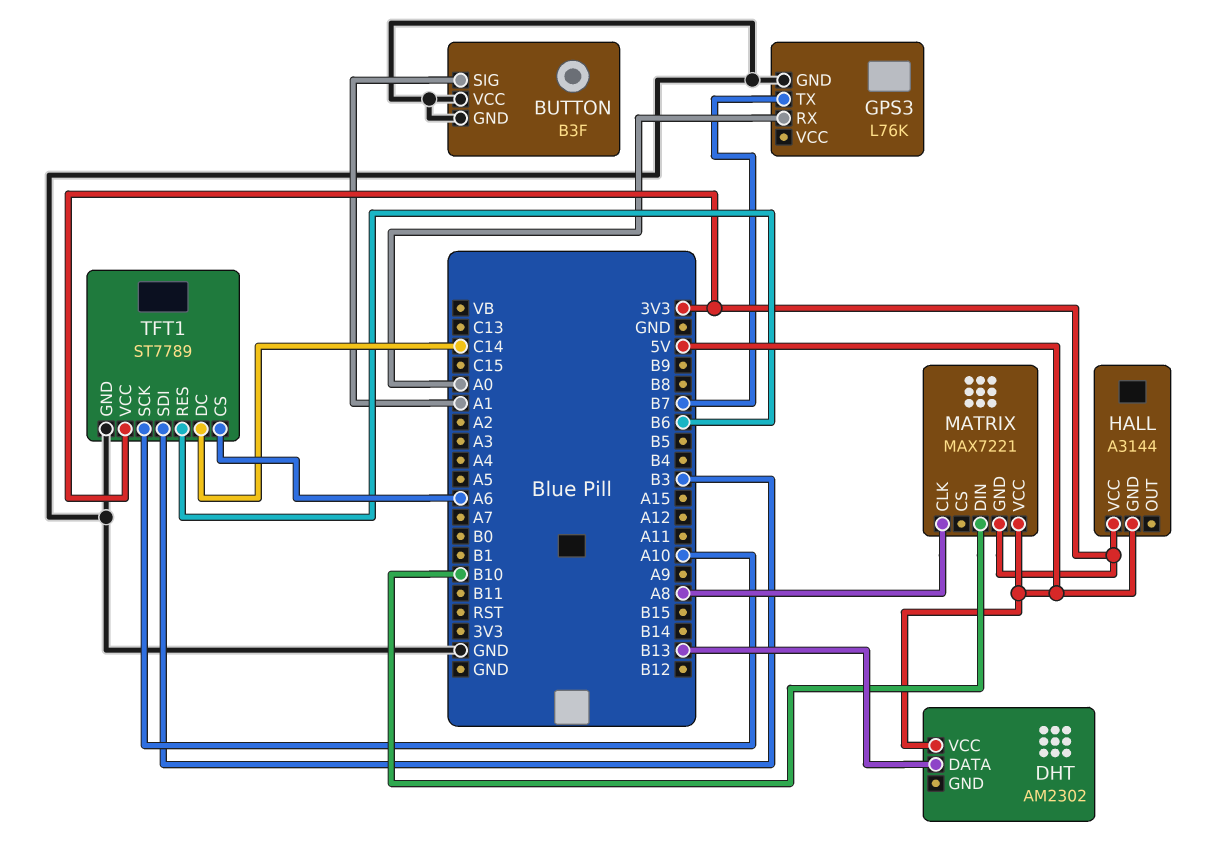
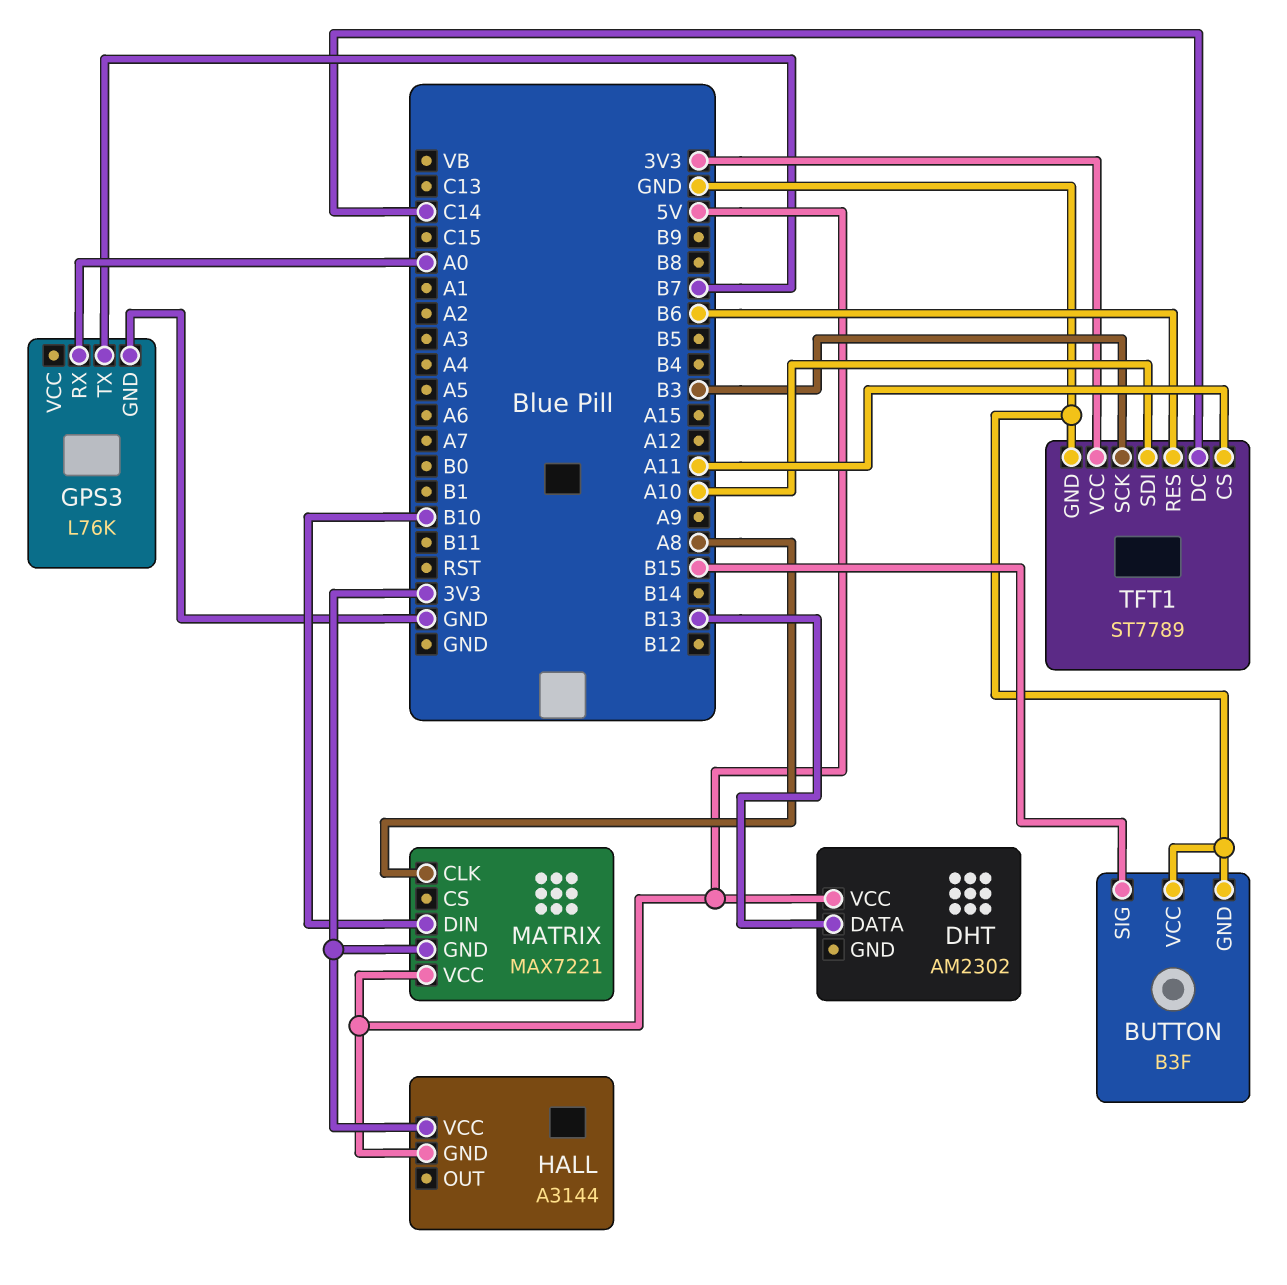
BUTTON pin SIG: A1 -> B15
TFT1 pin CS: A6 -> A11
TFT1 pin SCK: A10 -> B3
TFT1 pin SDI: B3 -> A10

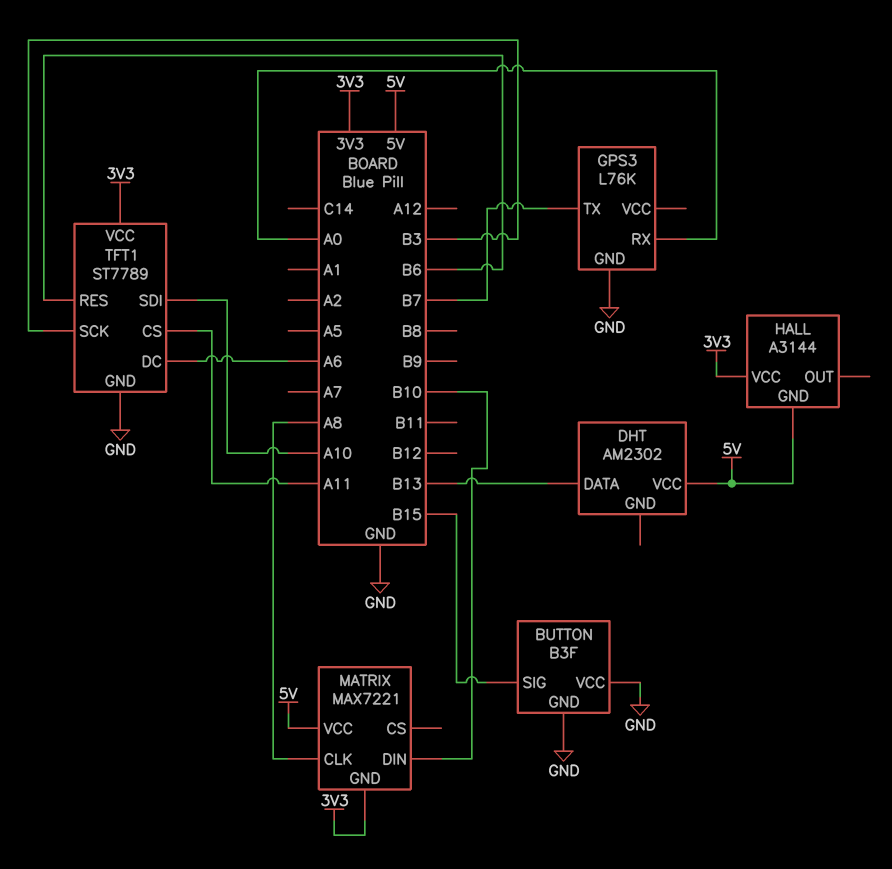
TFT1 pin DC: C14 -> A6

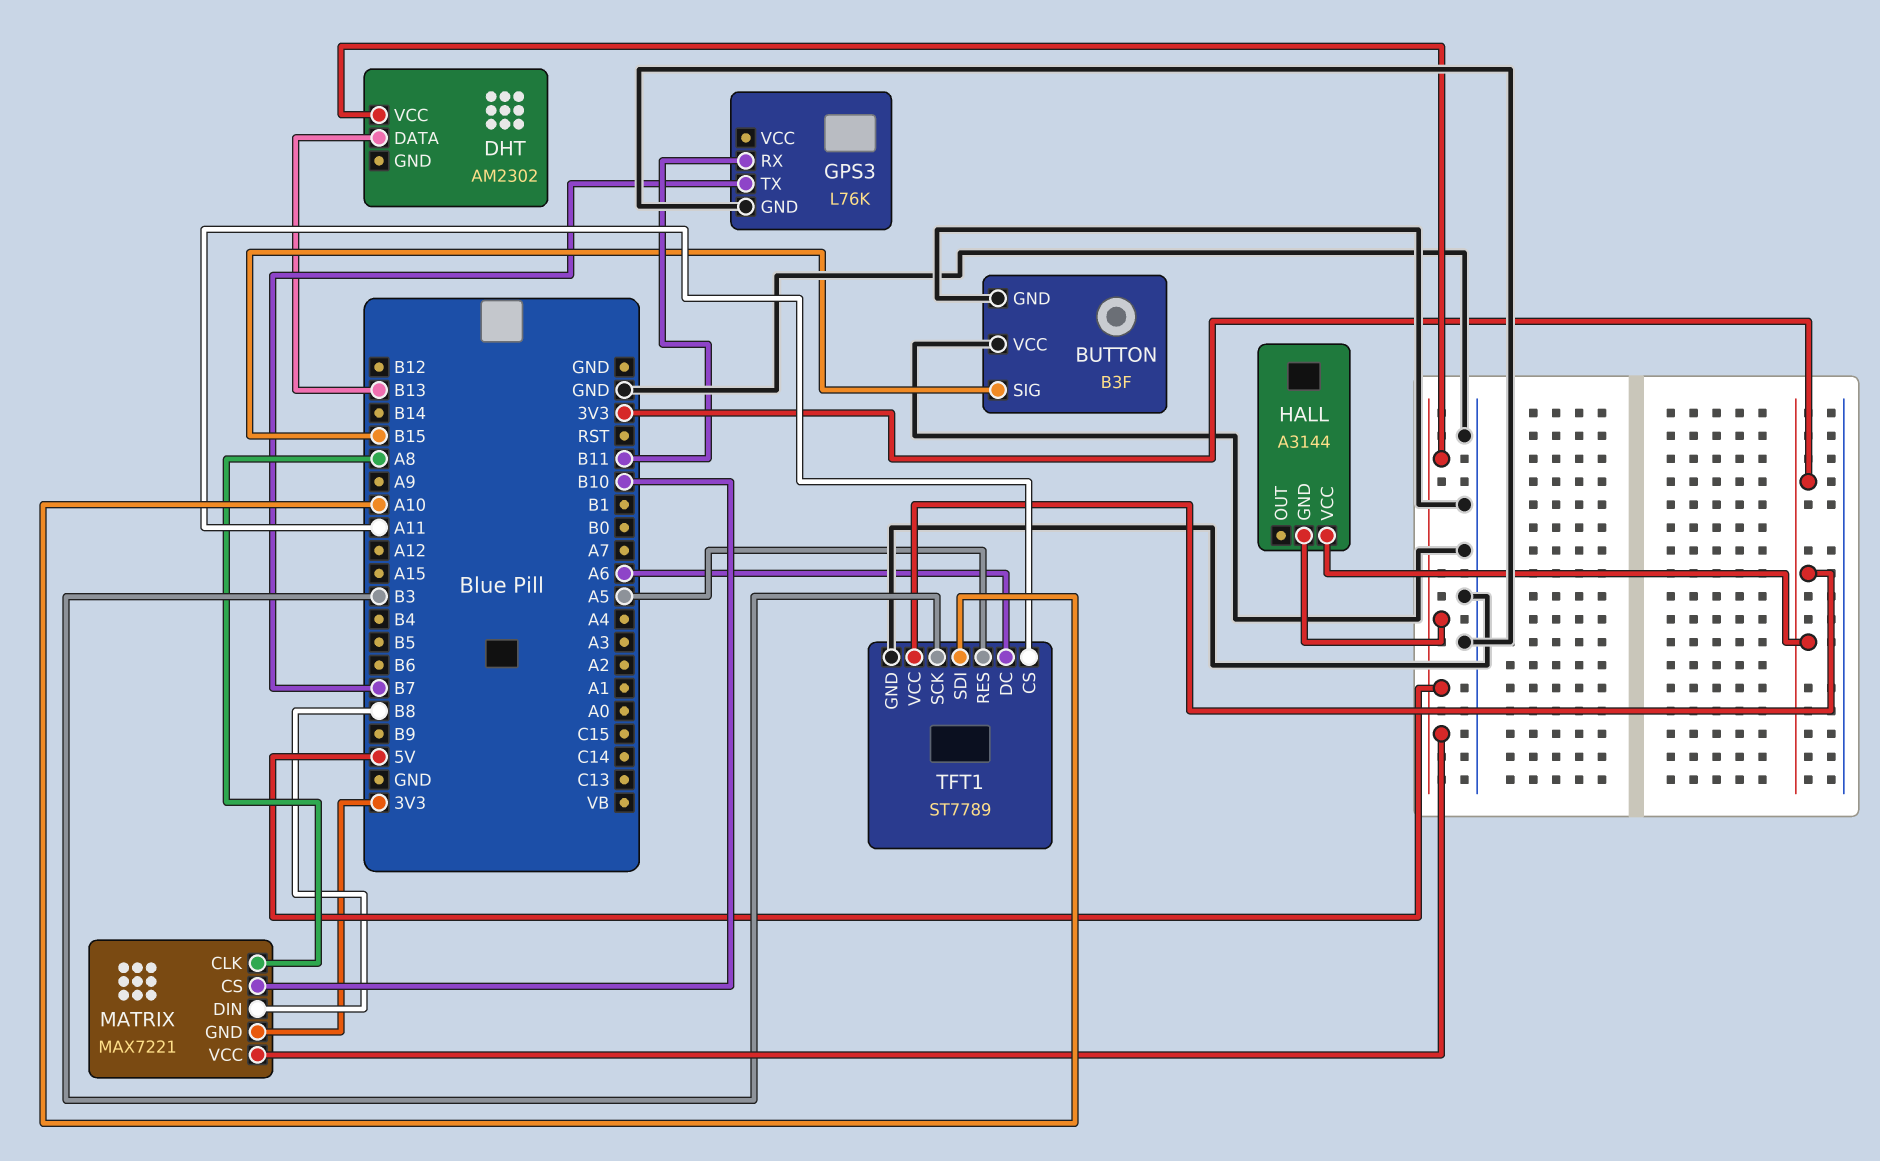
GPS3 pin RX: A0 -> B11
MATRIX pin CS: none -> B10
MATRIX pin DIN: B10 -> B8
TFT1 pin RES: B6 -> A5

